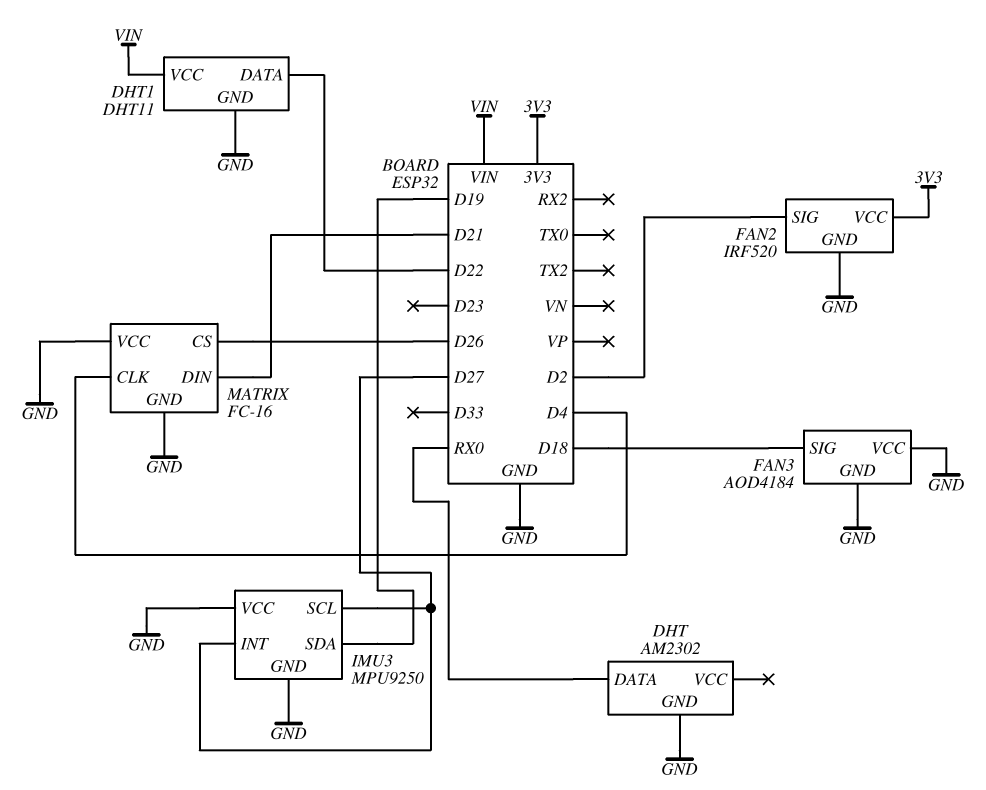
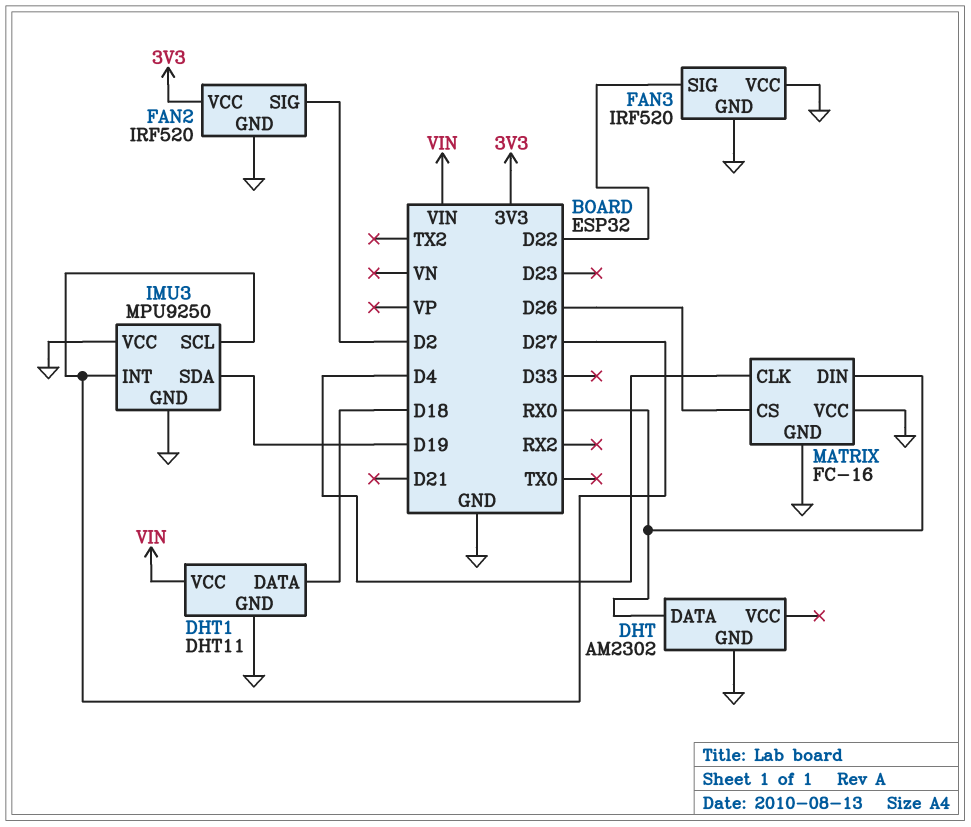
DHT1 pin DATA: D22 -> D18
FAN3: AOD4184 -> IRF520
FAN3 pin SIG: D18 -> D22
MATRIX pin DIN: D21 -> RX0

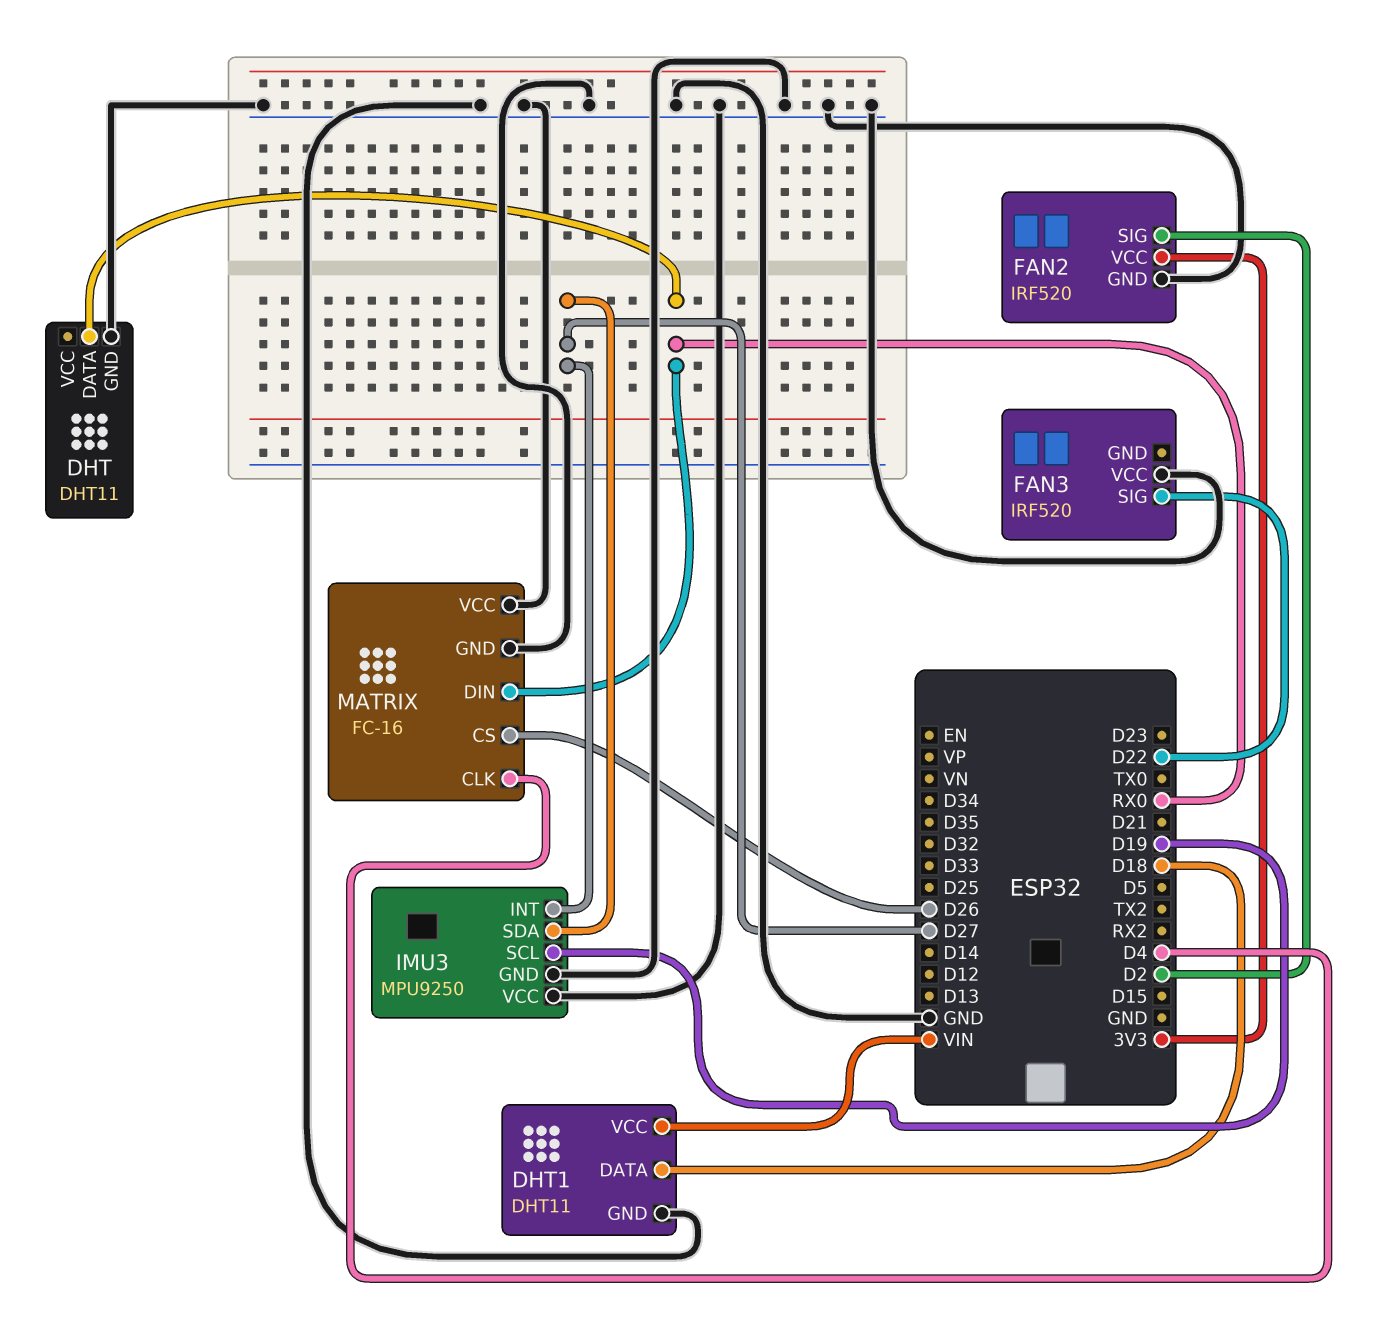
DHT: AM2302 -> DHT11
FAN3 pin GND: GND -> none
IMU3 pin SCL: D27 -> D19
IMU3 pin SDA: D19 -> D27

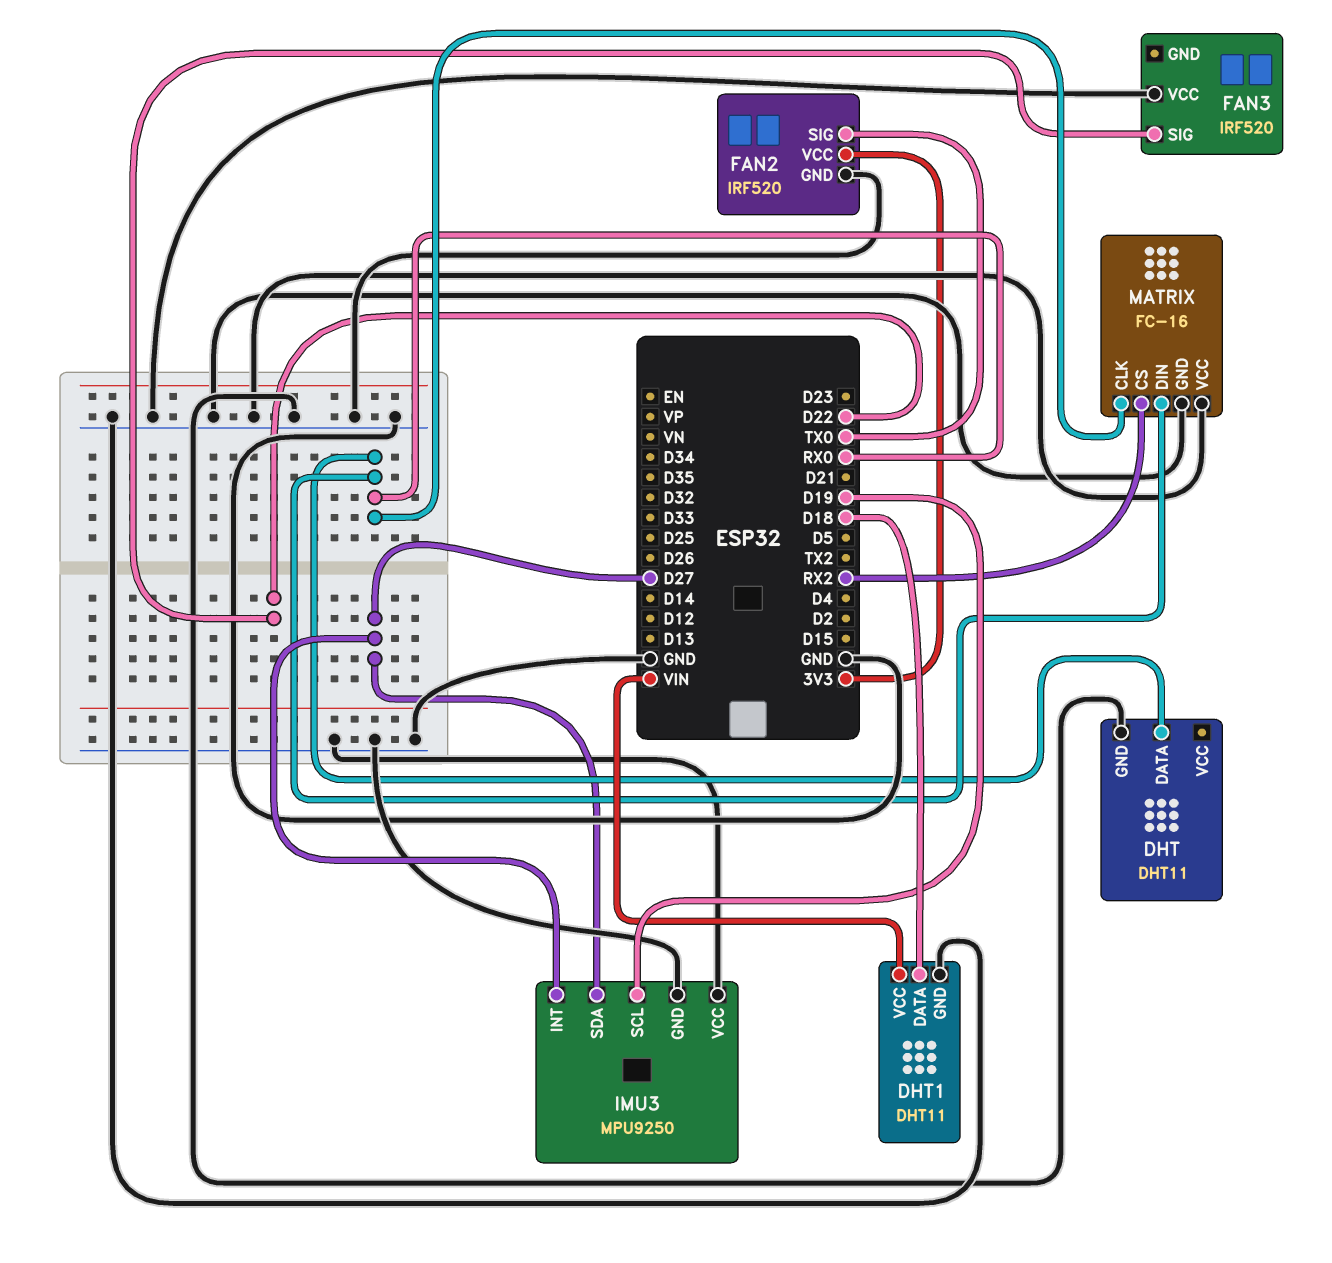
FAN2 pin SIG: D2 -> TX0
MATRIX pin CLK: D4 -> RX0
MATRIX pin CS: D26 -> RX2

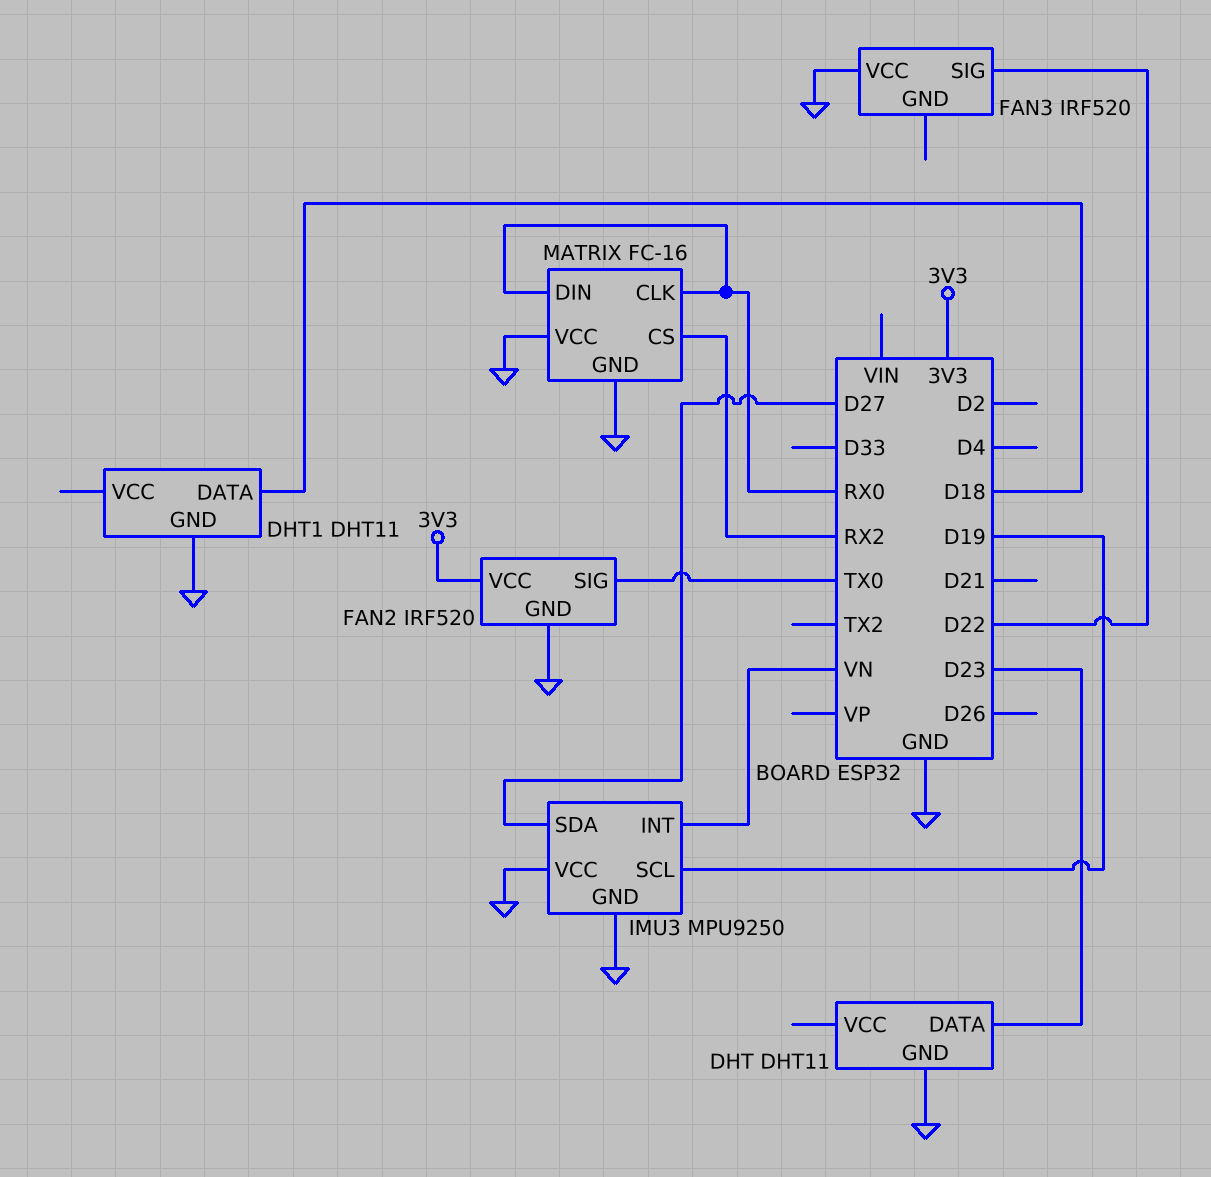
DHT pin DATA: RX0 -> D23
DHT1 pin VCC: VIN -> none
IMU3 pin INT: D27 -> VN

